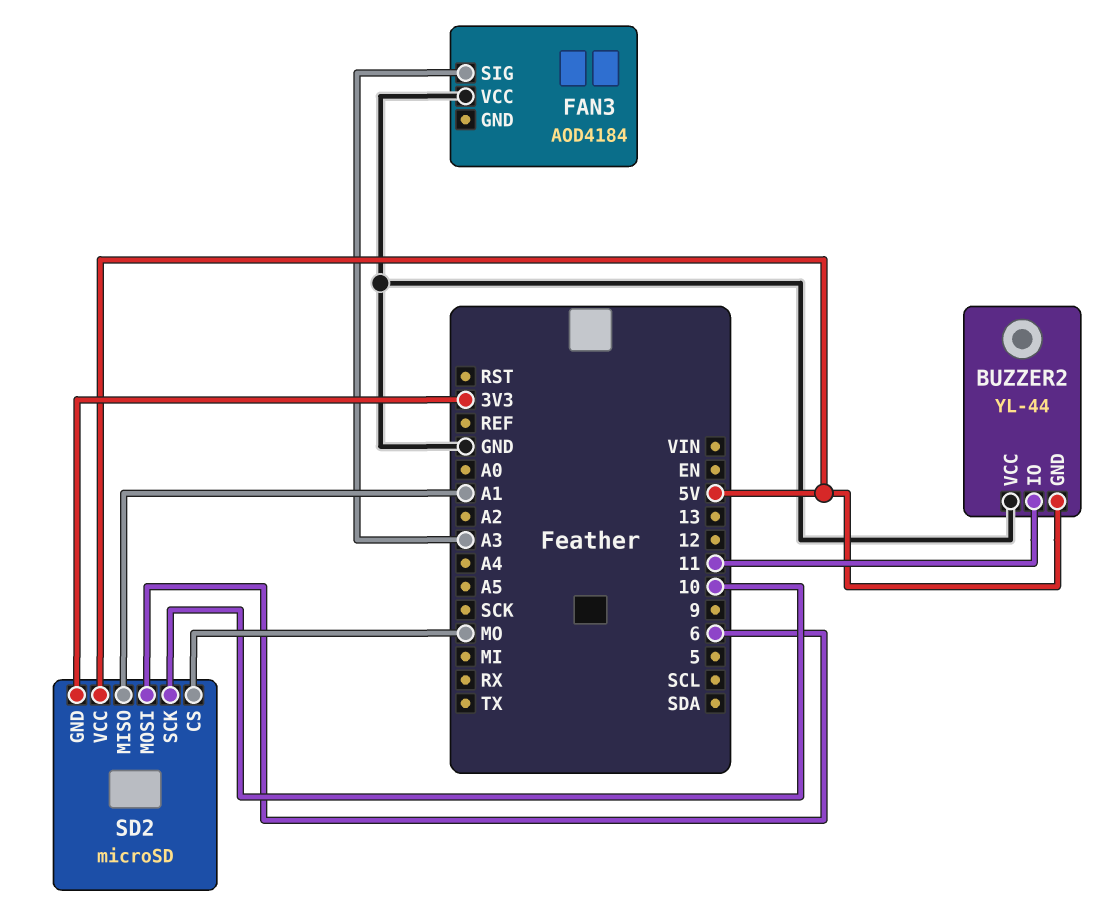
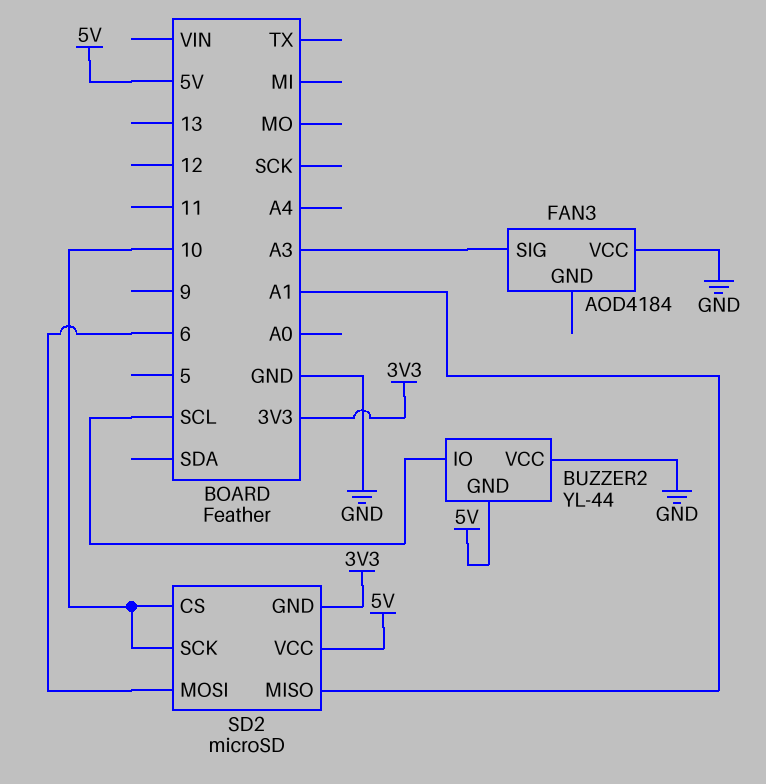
BUZZER2 pin IO: 11 -> SCL
SD2 pin CS: MO -> 10

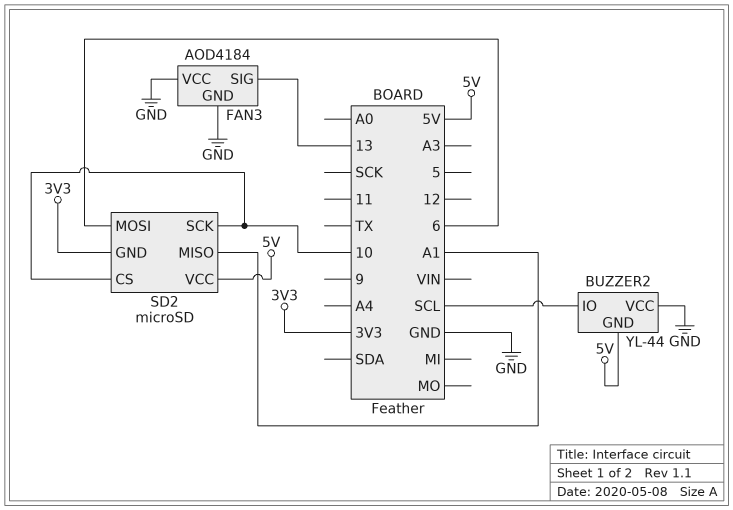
FAN3 pin GND: none -> GND
FAN3 pin SIG: A3 -> 13

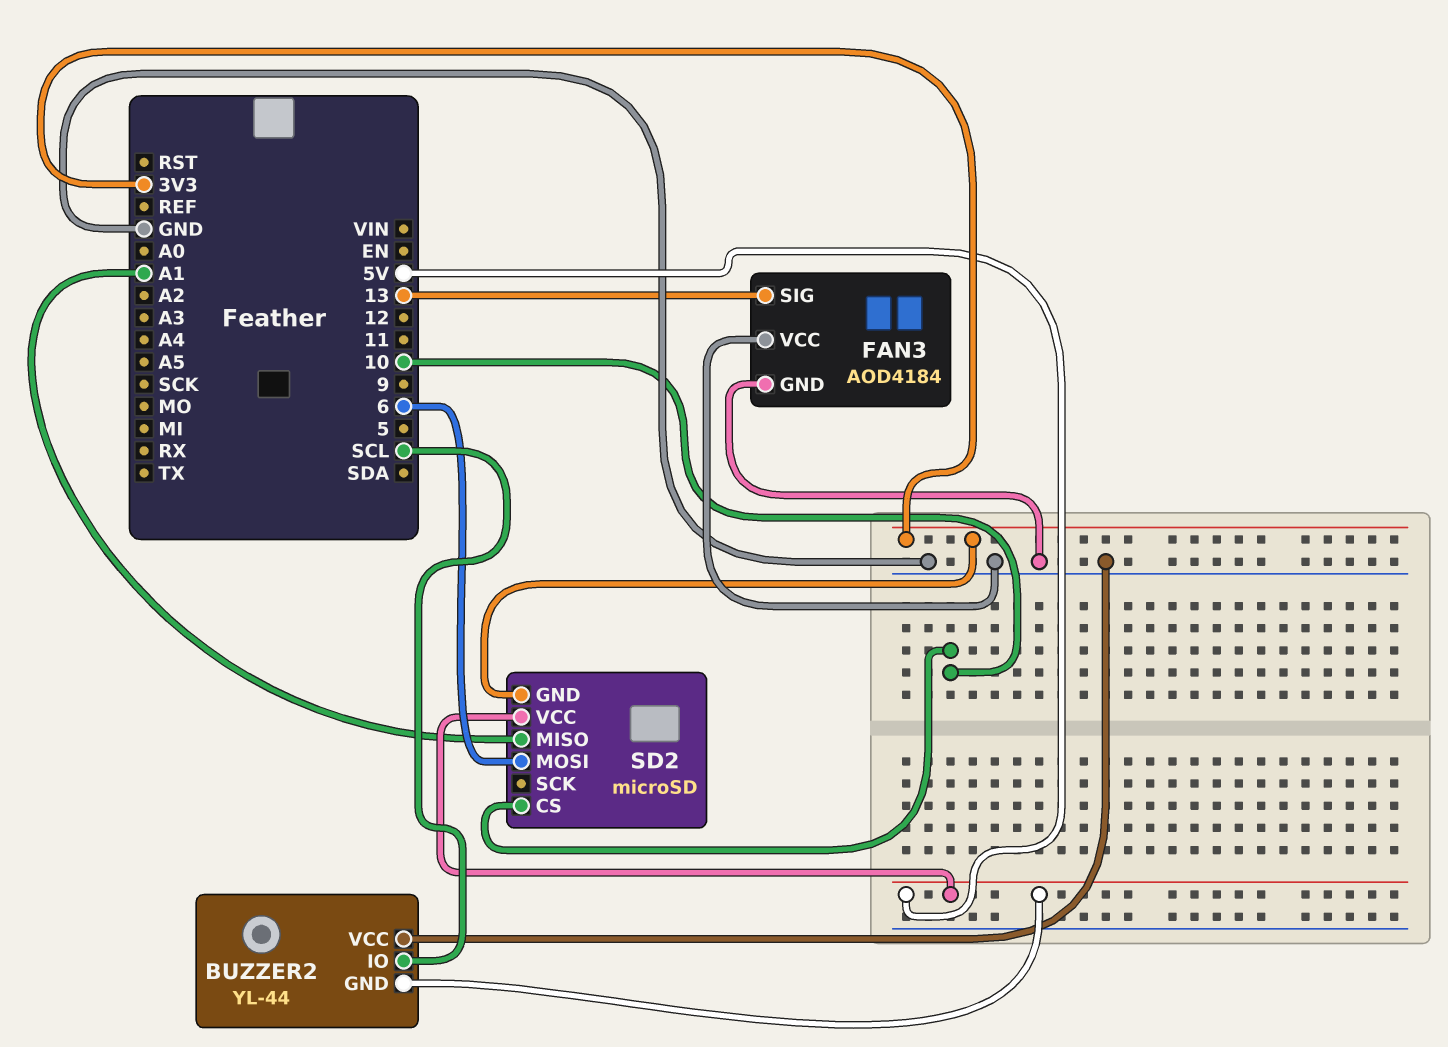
SD2 pin SCK: 10 -> none

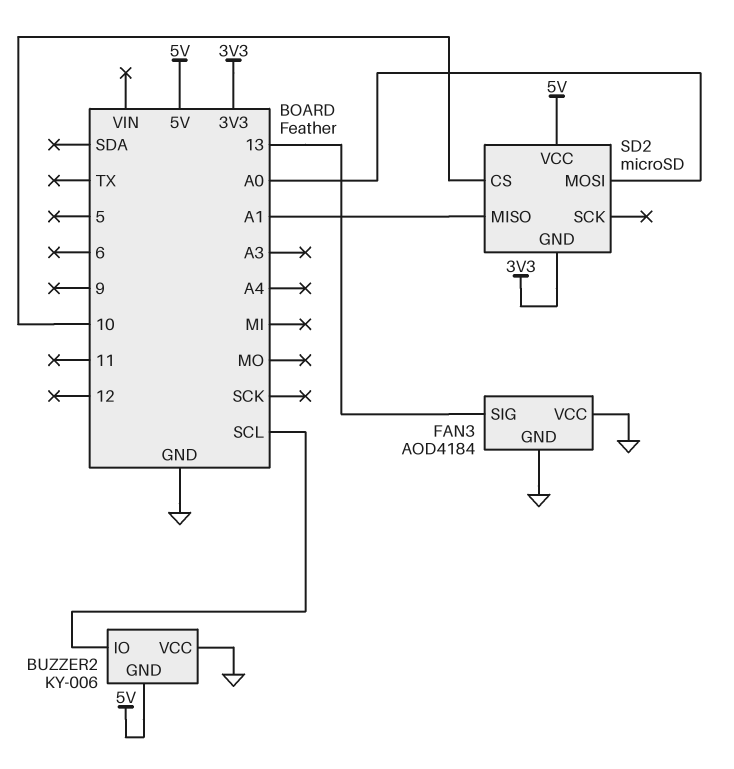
BUZZER2: YL-44 -> KY-006
SD2 pin MOSI: 6 -> A0

